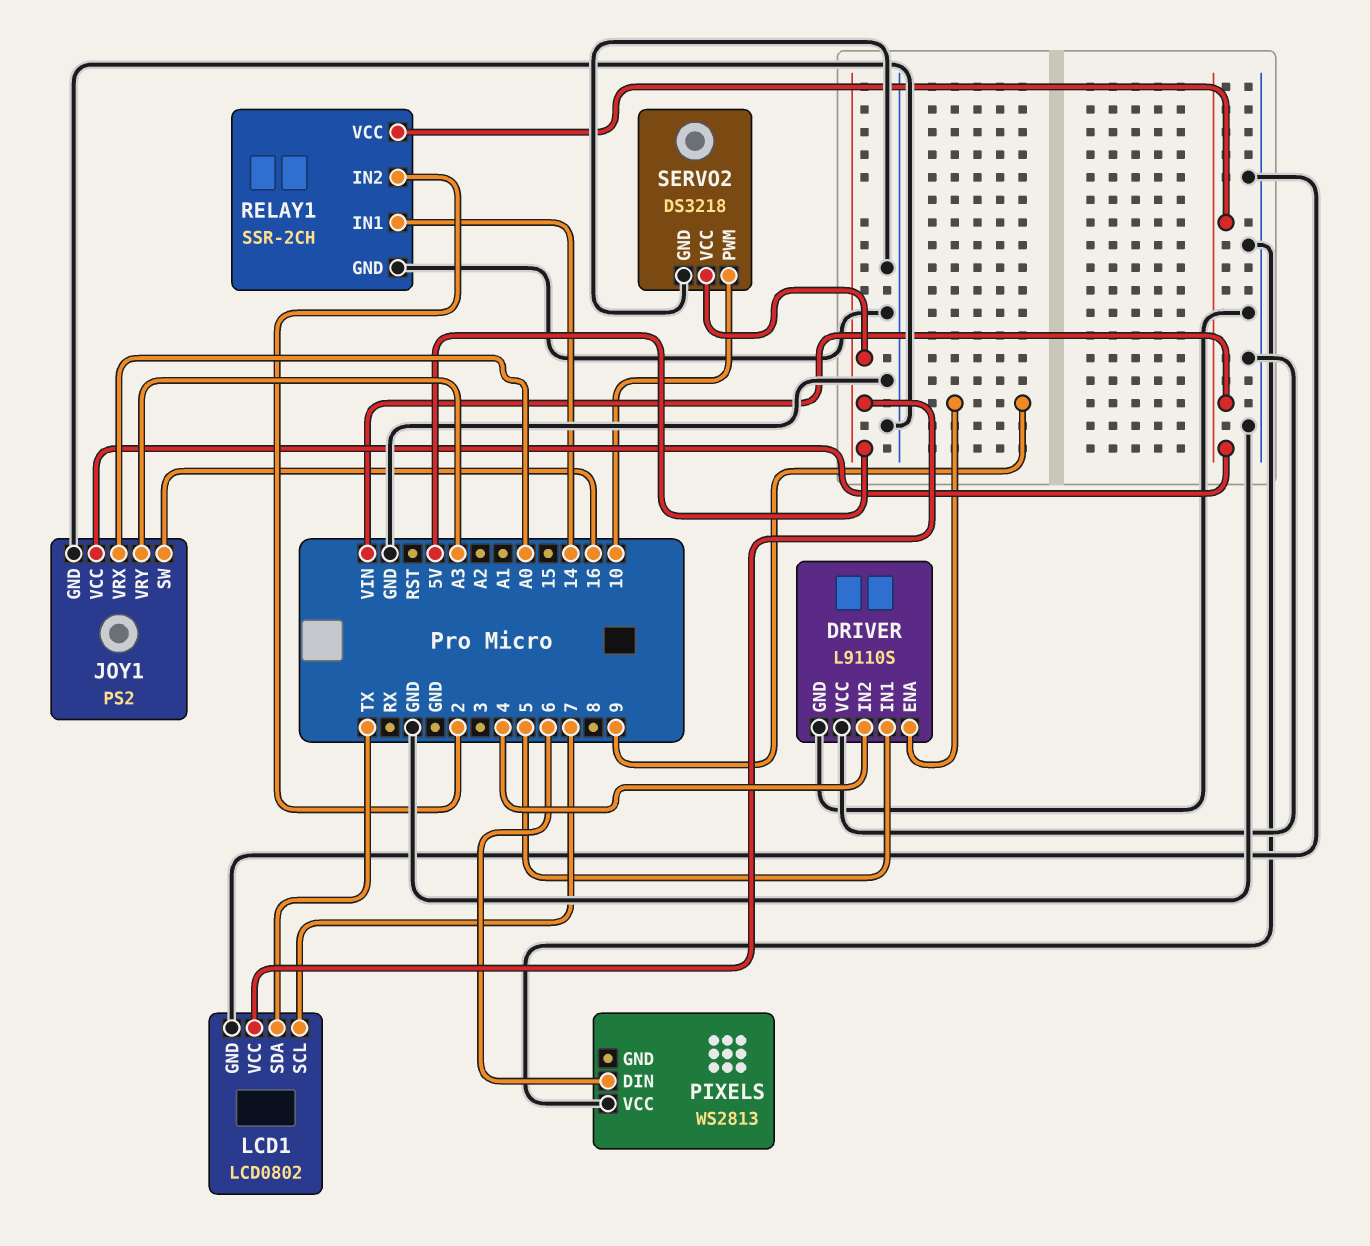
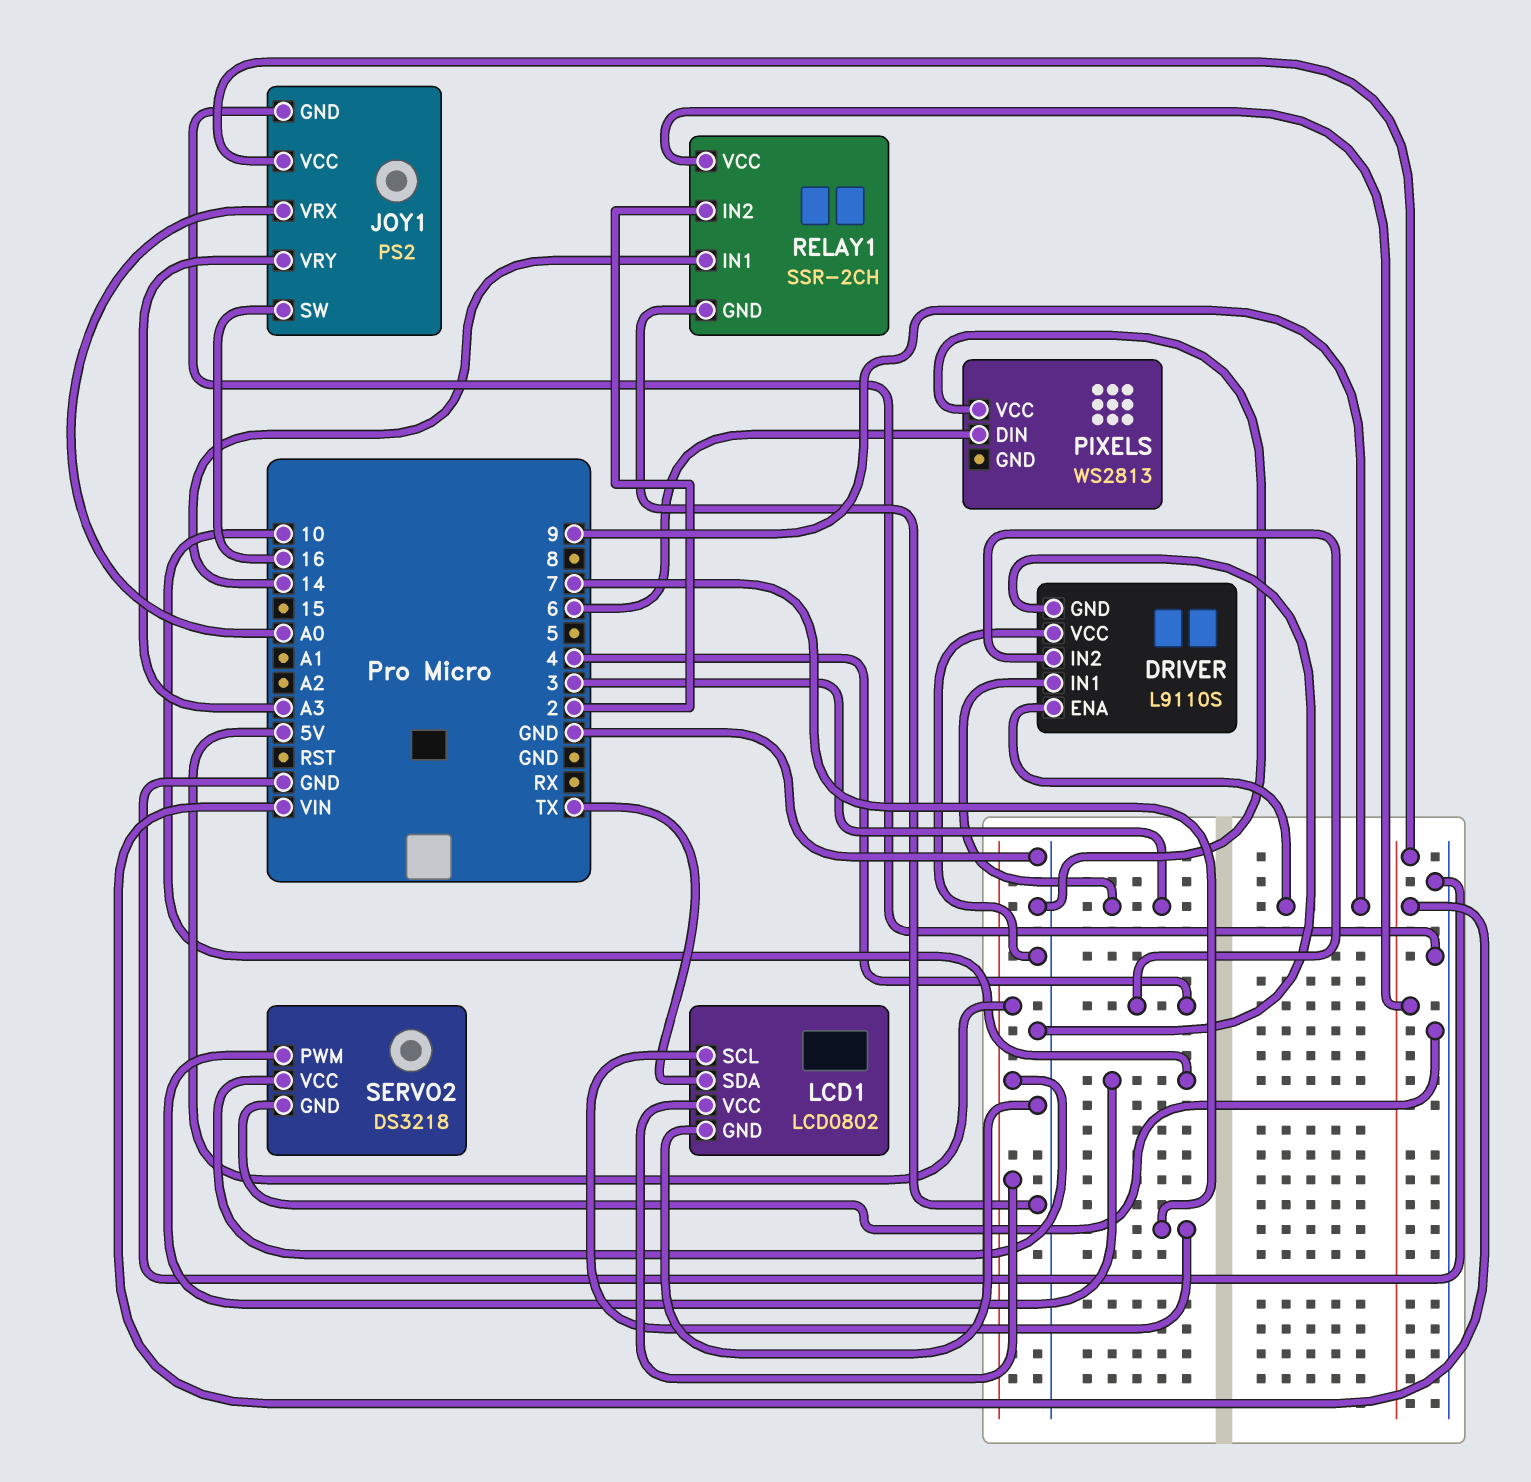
DRIVER pin IN1: 5 -> 3

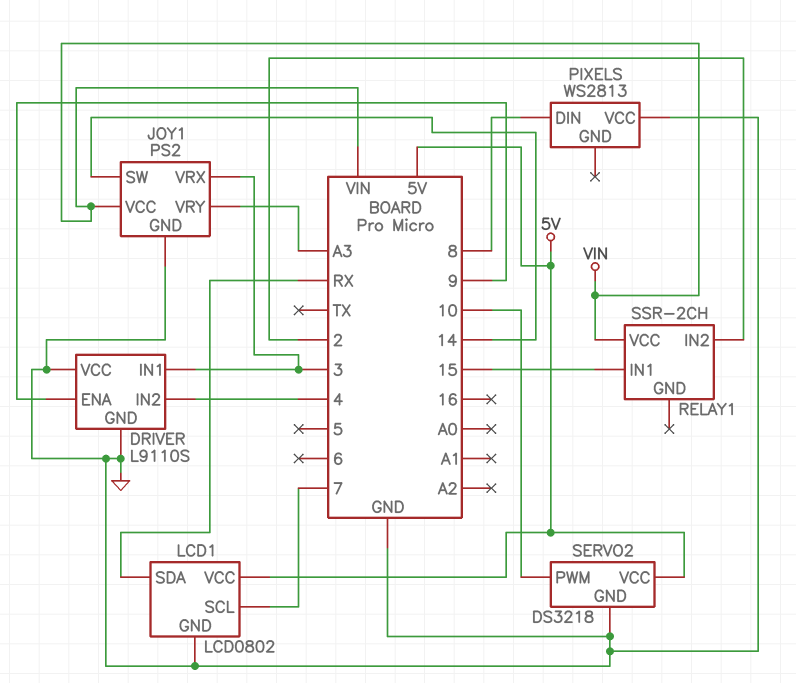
JOY1 pin SW: 16 -> 14
JOY1 pin VRX: A0 -> 3
LCD1 pin SDA: TX -> RX
PIXELS pin DIN: 6 -> 8
RELAY1 pin GND: GND -> none
RELAY1 pin IN1: 14 -> 15

